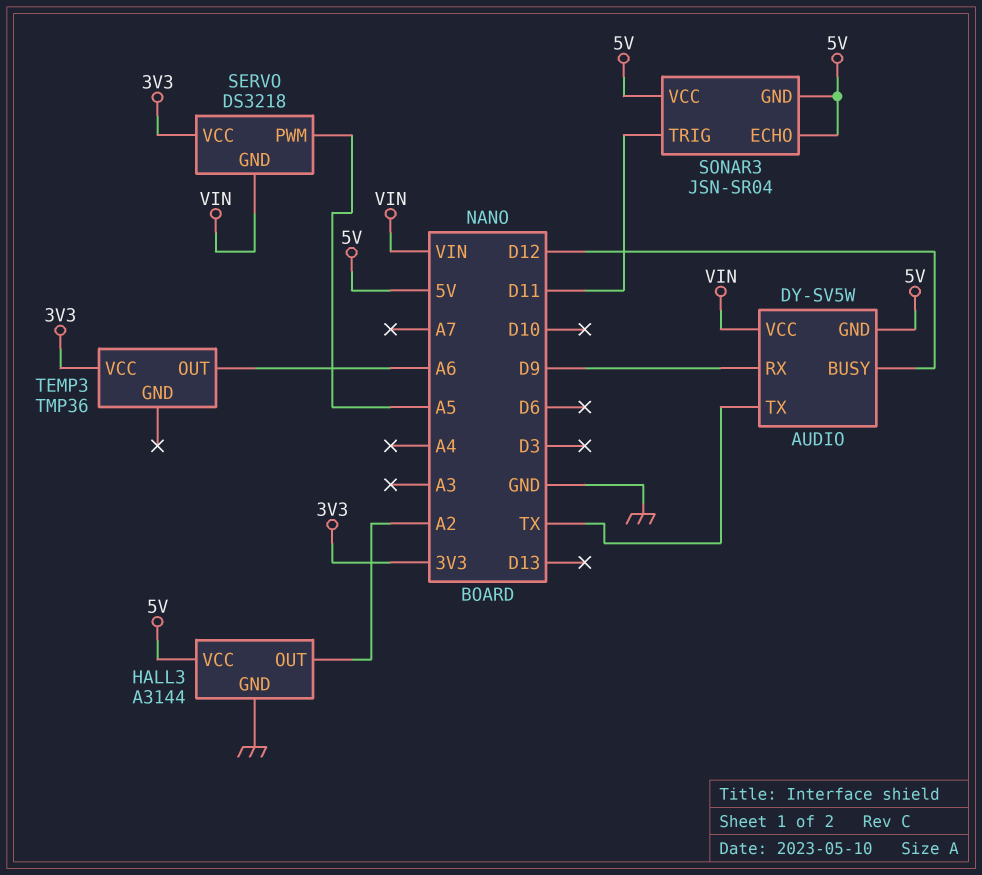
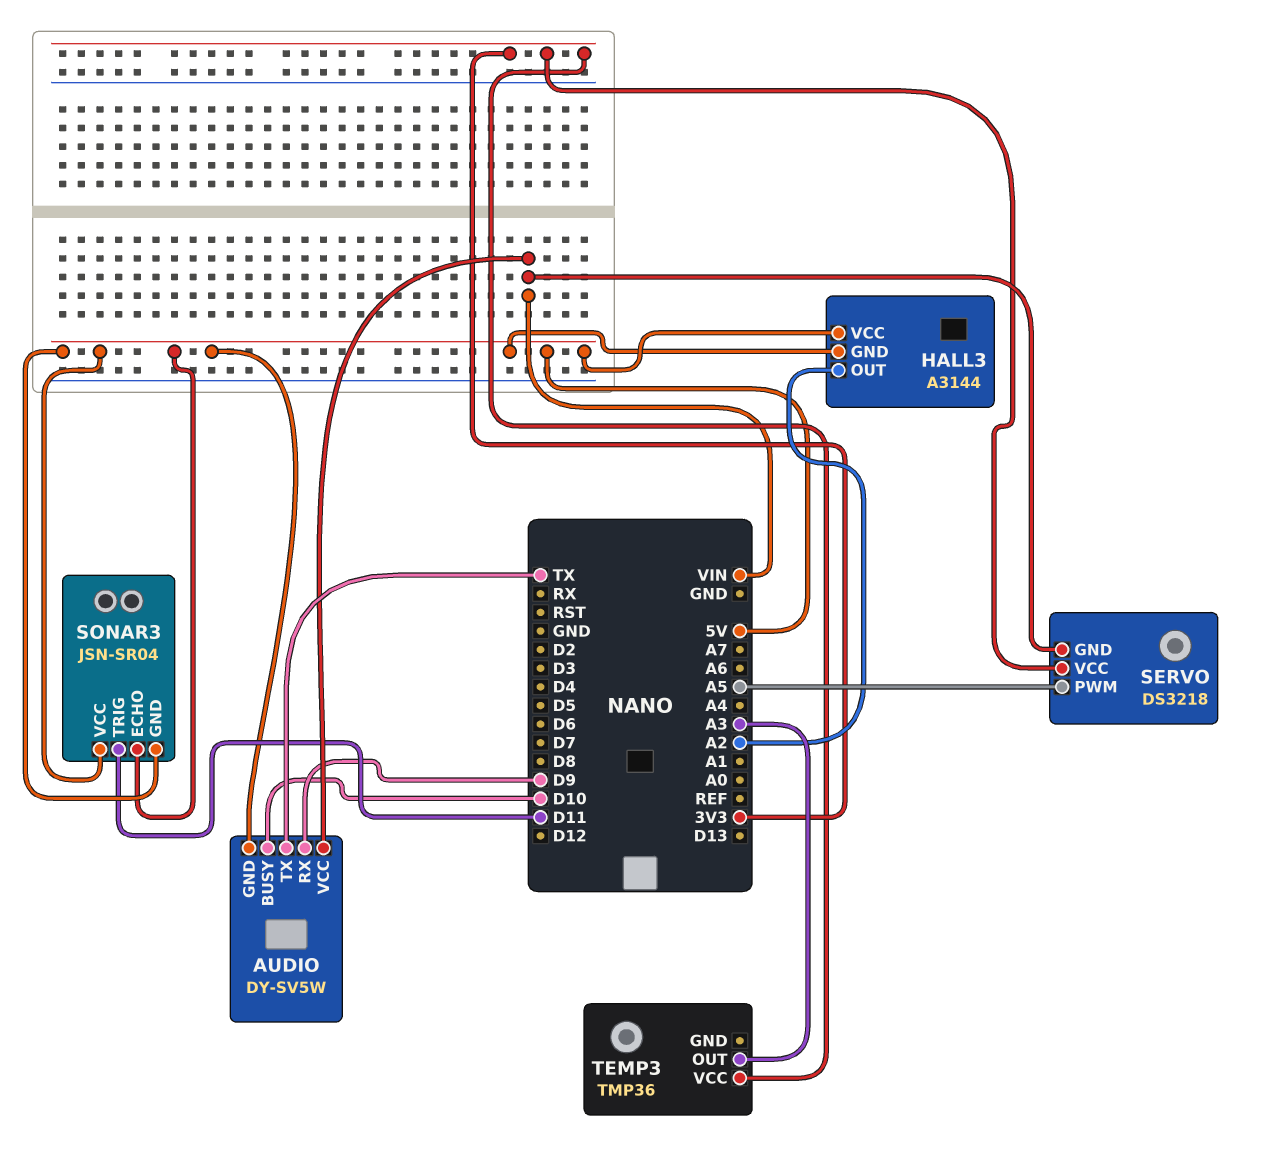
AUDIO pin BUSY: D12 -> D10
HALL3 pin GND: GND -> 5V
TEMP3 pin OUT: A6 -> A3

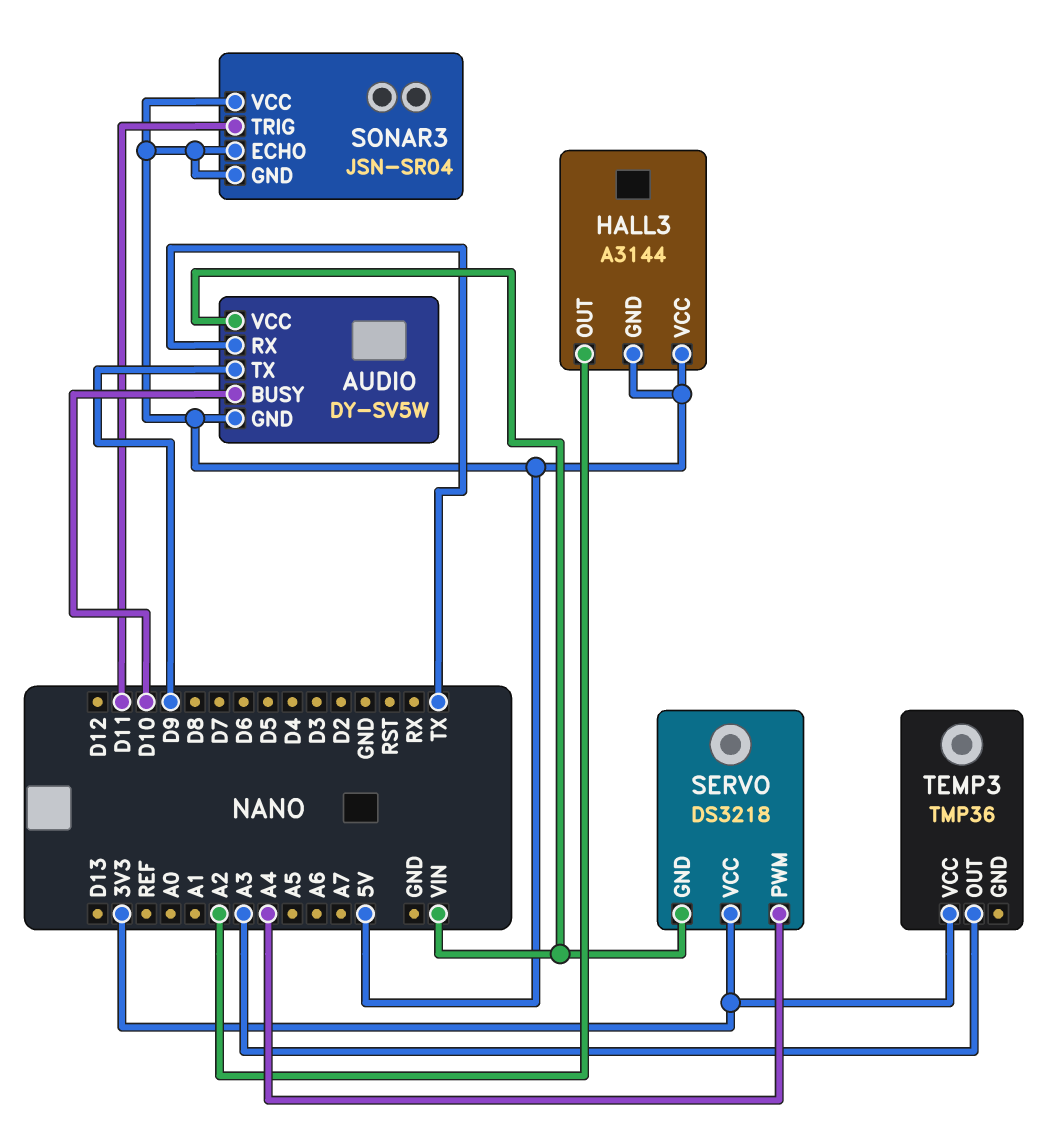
AUDIO pin RX: D9 -> TX
AUDIO pin TX: TX -> D9
SERVO pin PWM: A5 -> A4

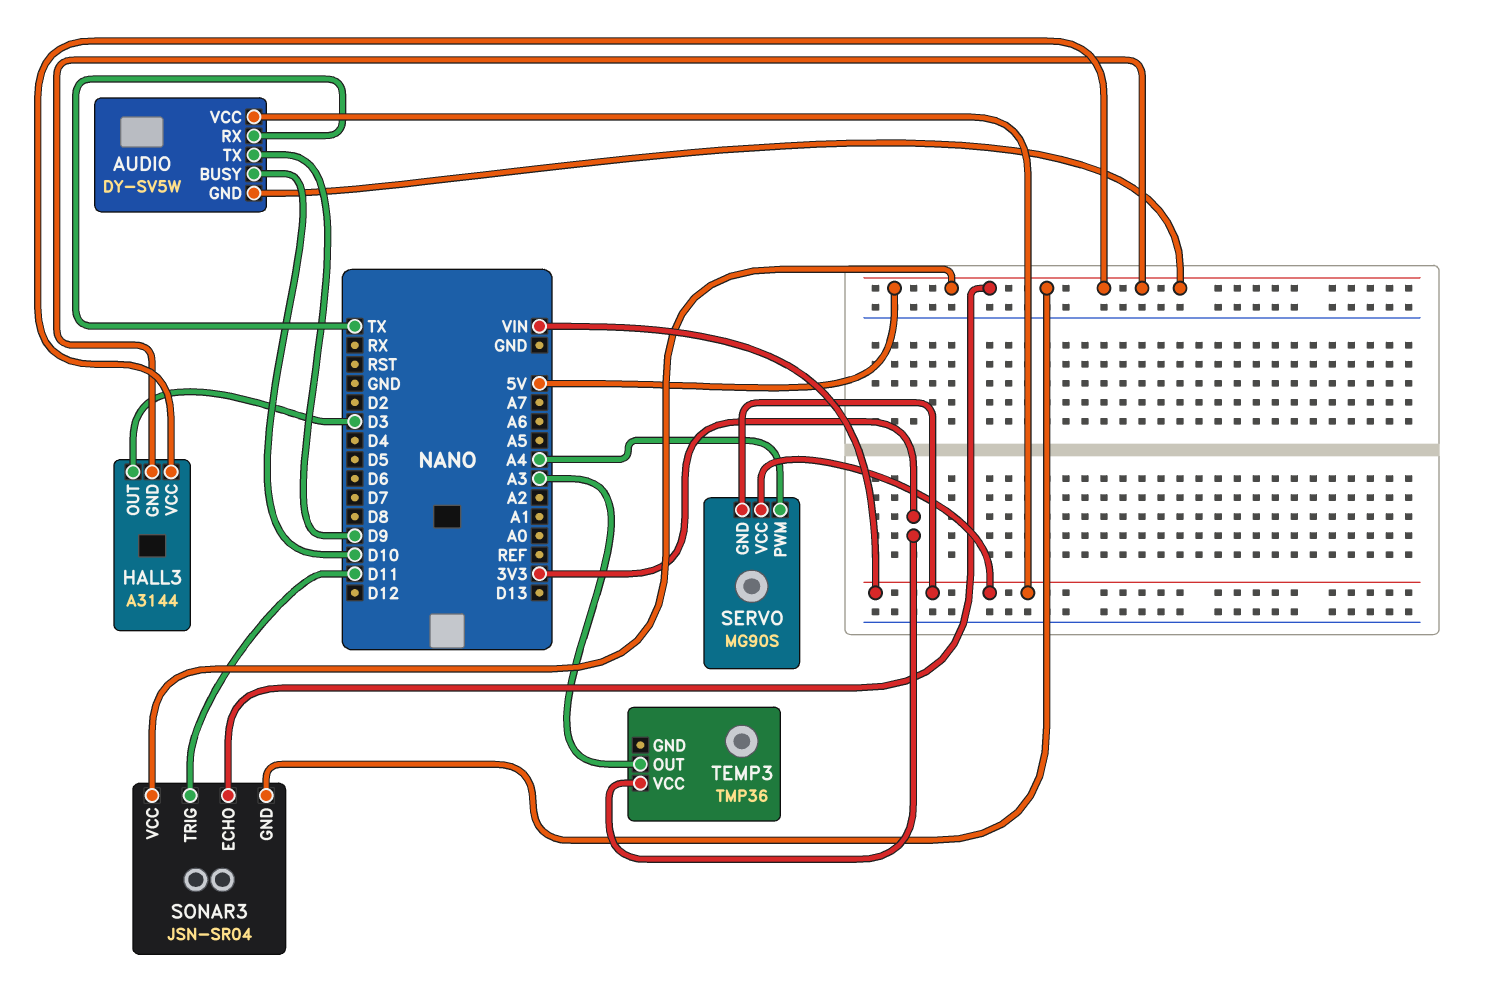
HALL3 pin OUT: A2 -> D3
SERVO: DS3218 -> MG90S
SERVO pin VCC: 3V3 -> VIN

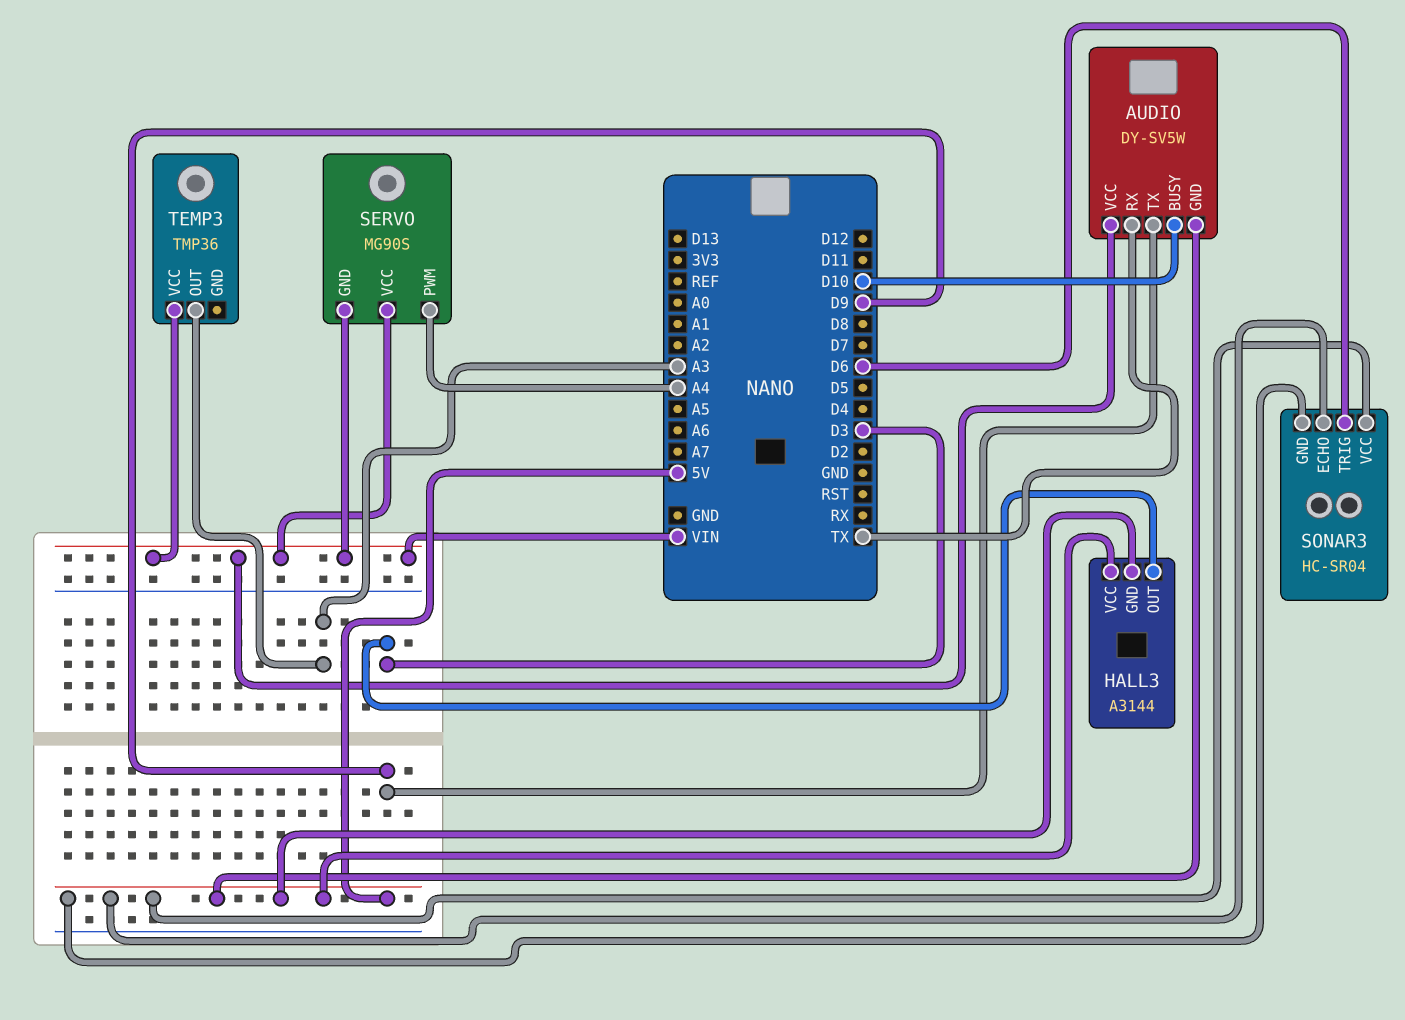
SONAR3: JSN-SR04 -> HC-SR04
SONAR3 pin TRIG: D11 -> D6
TEMP3 pin VCC: 3V3 -> VIN

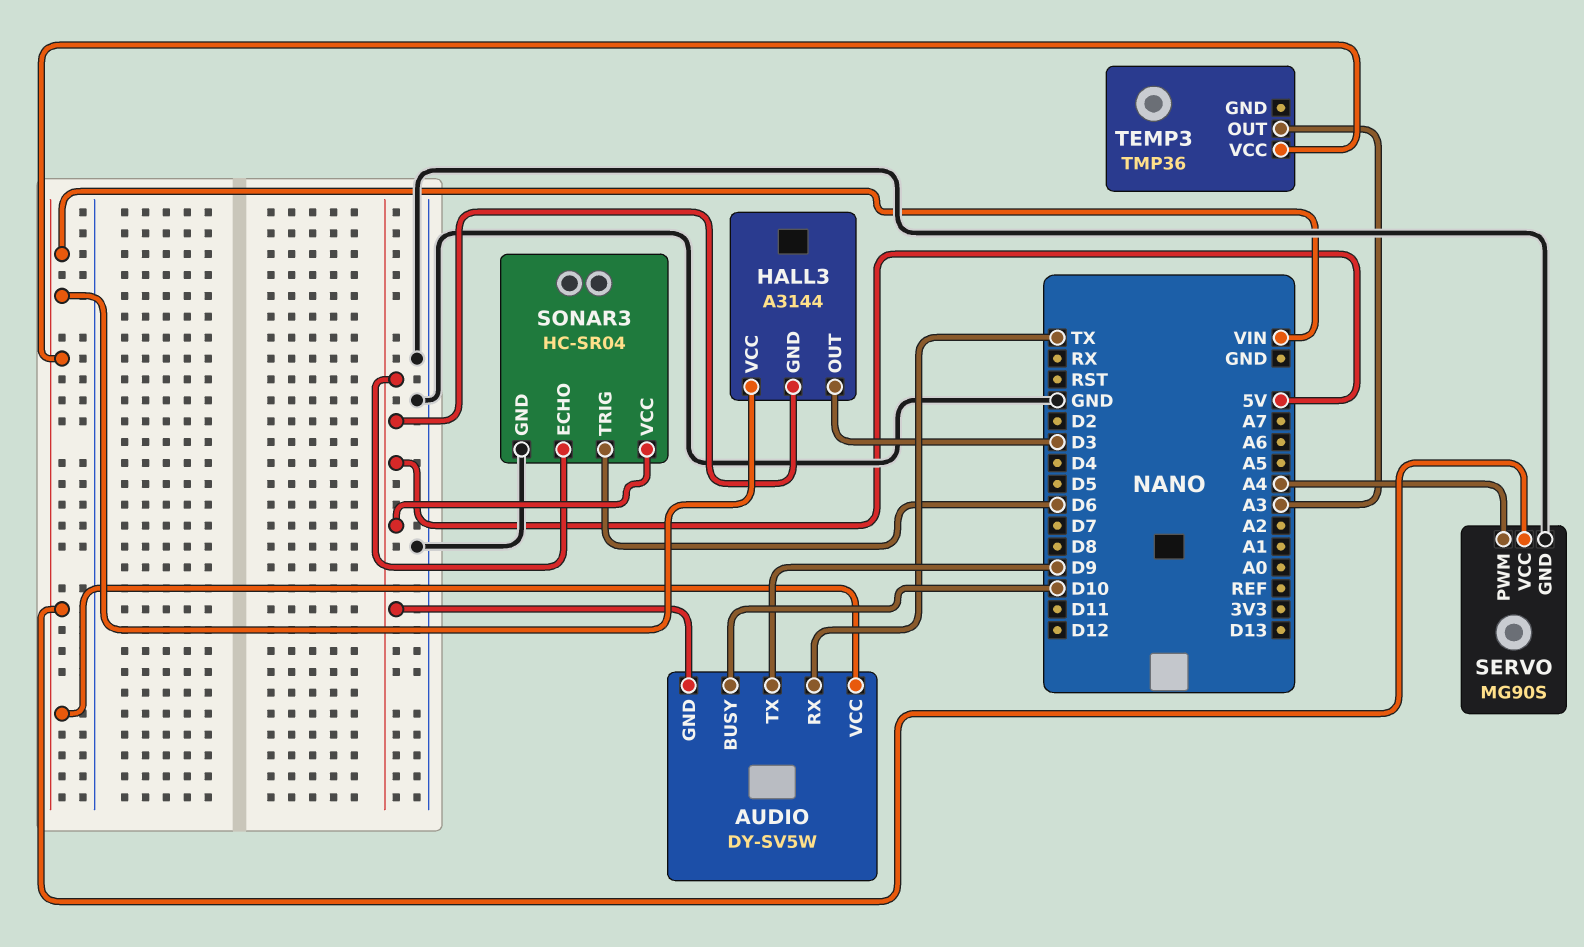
HALL3 pin VCC: 5V -> VIN
SERVO pin GND: VIN -> GND
SONAR3 pin GND: 5V -> GND

